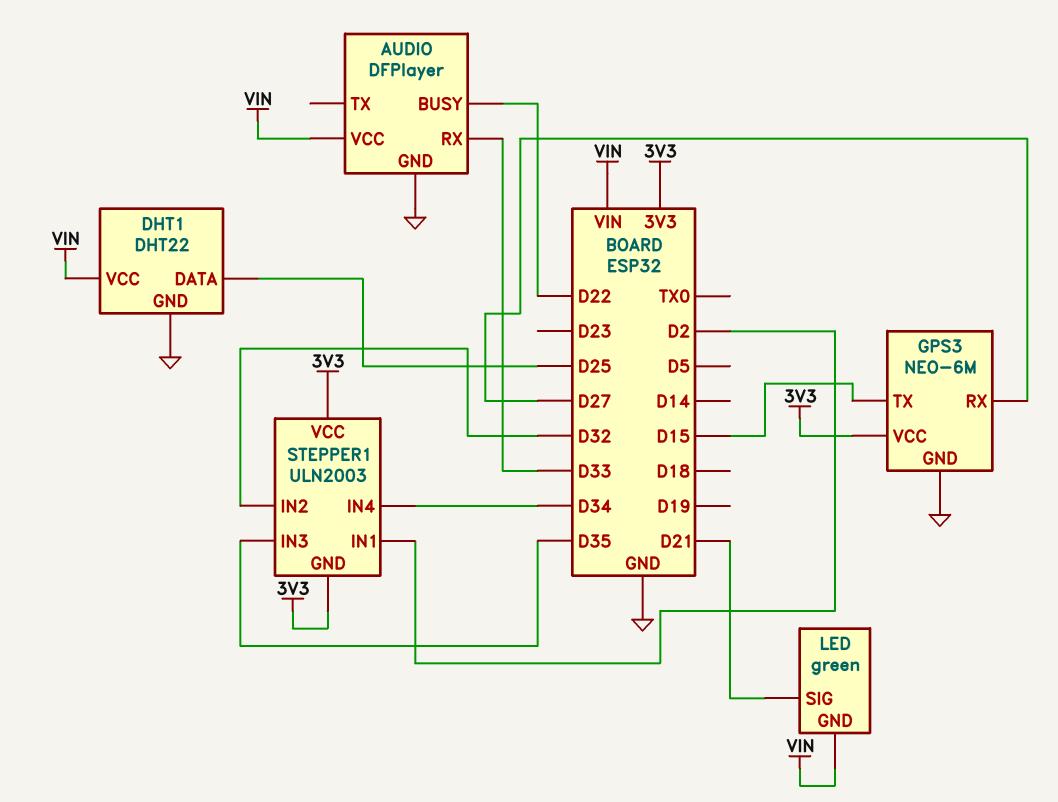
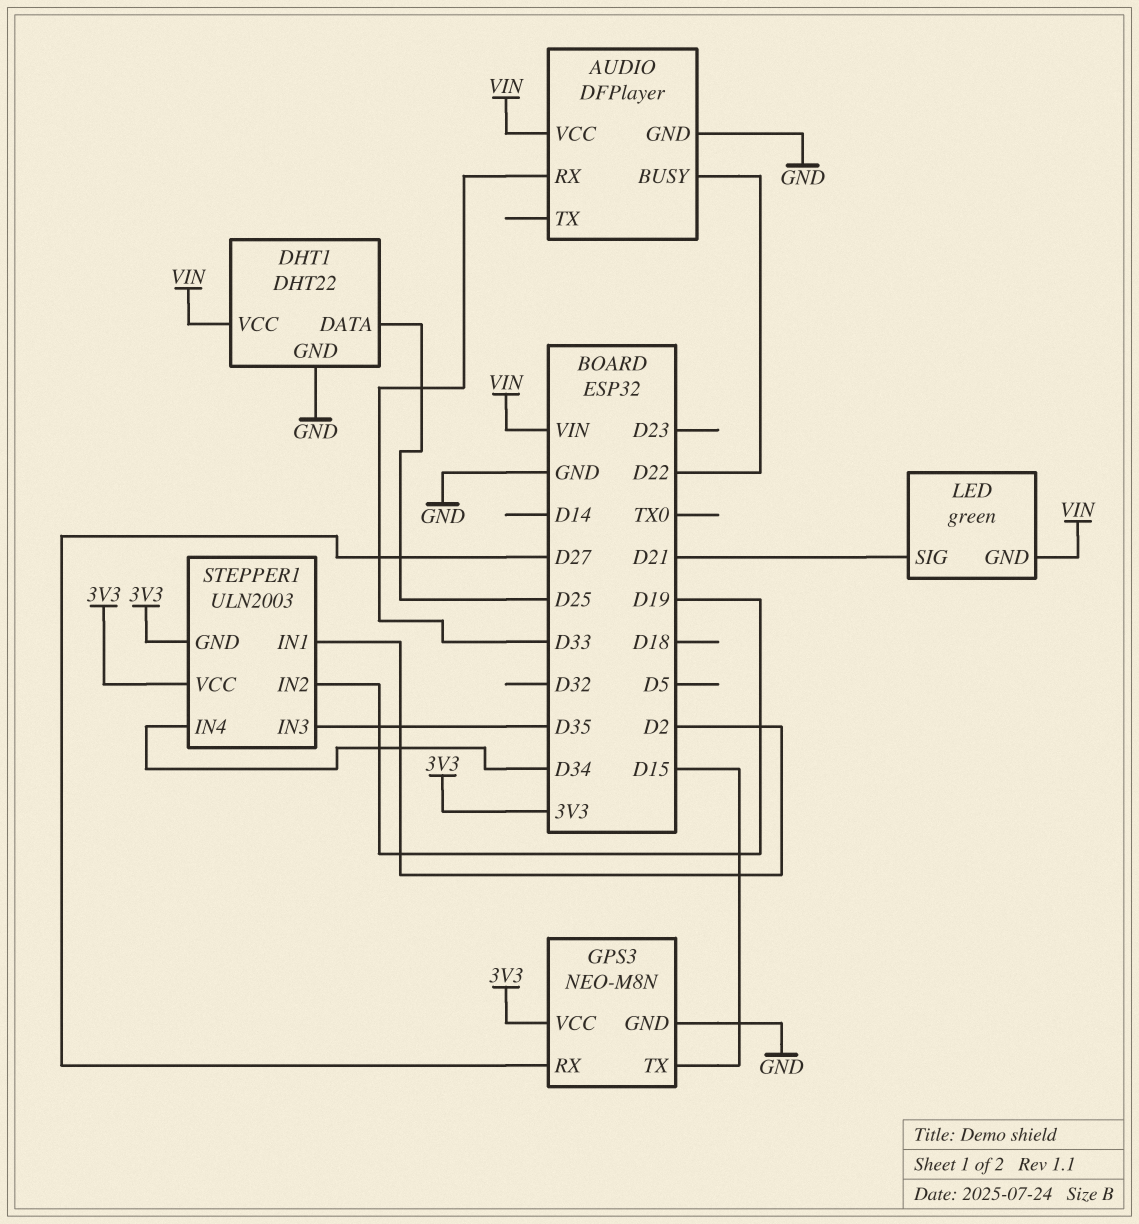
GPS3: NEO-6M -> NEO-M8N
STEPPER1 pin IN2: D32 -> D19

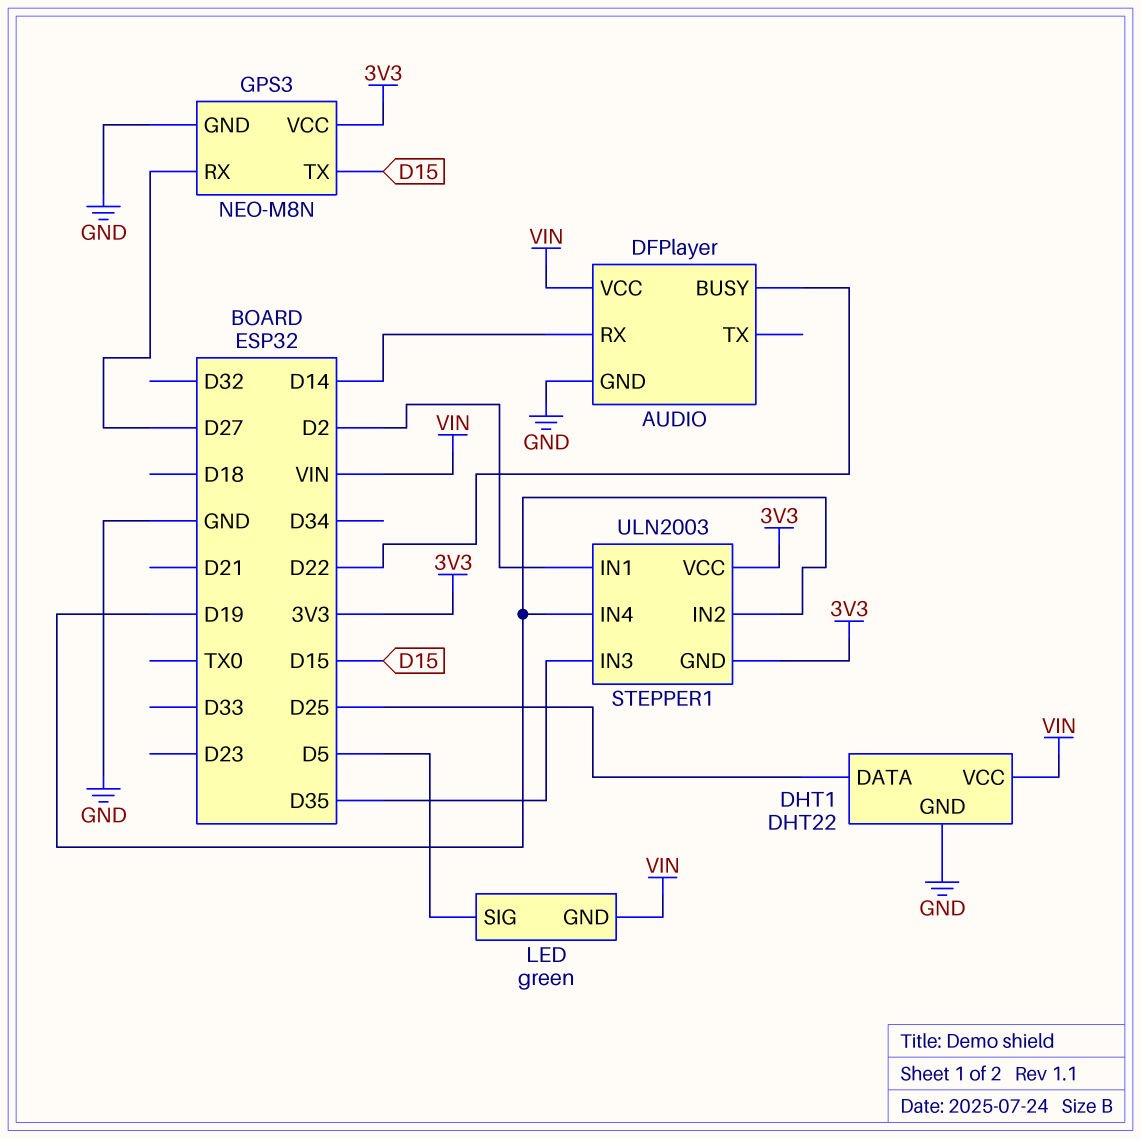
AUDIO pin RX: D33 -> D14
LED pin SIG: D21 -> D5
STEPPER1 pin IN4: D34 -> D19

